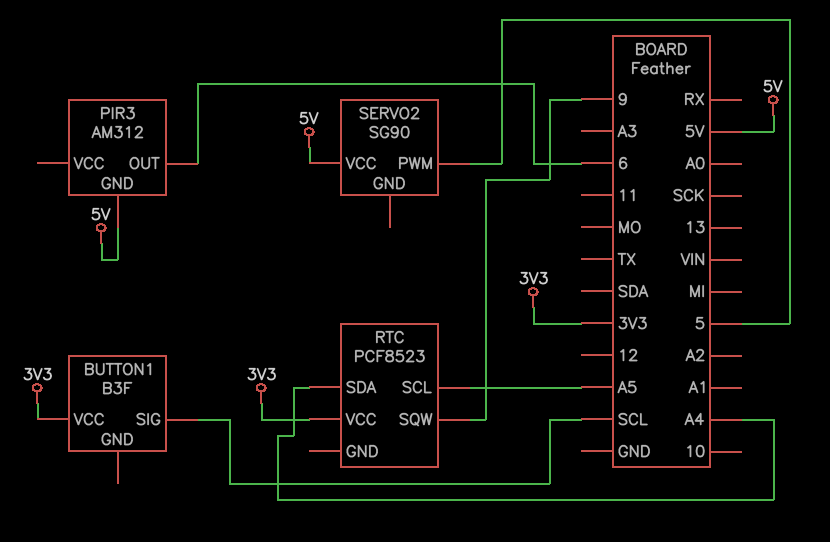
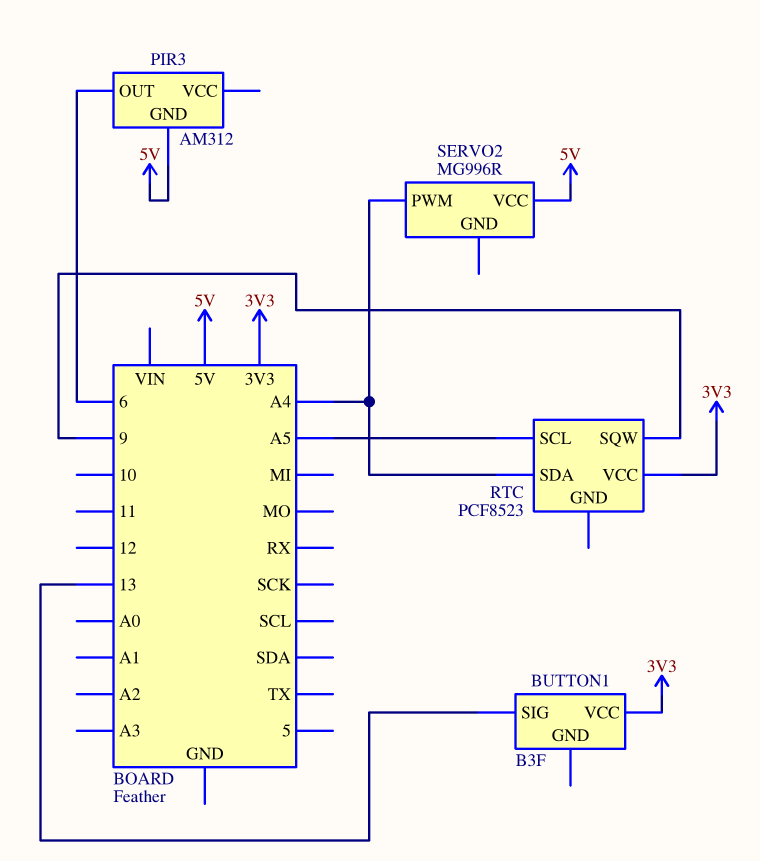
BUTTON1 pin SIG: SCL -> 13
SERVO2: SG90 -> MG996R
SERVO2 pin PWM: 5 -> A4

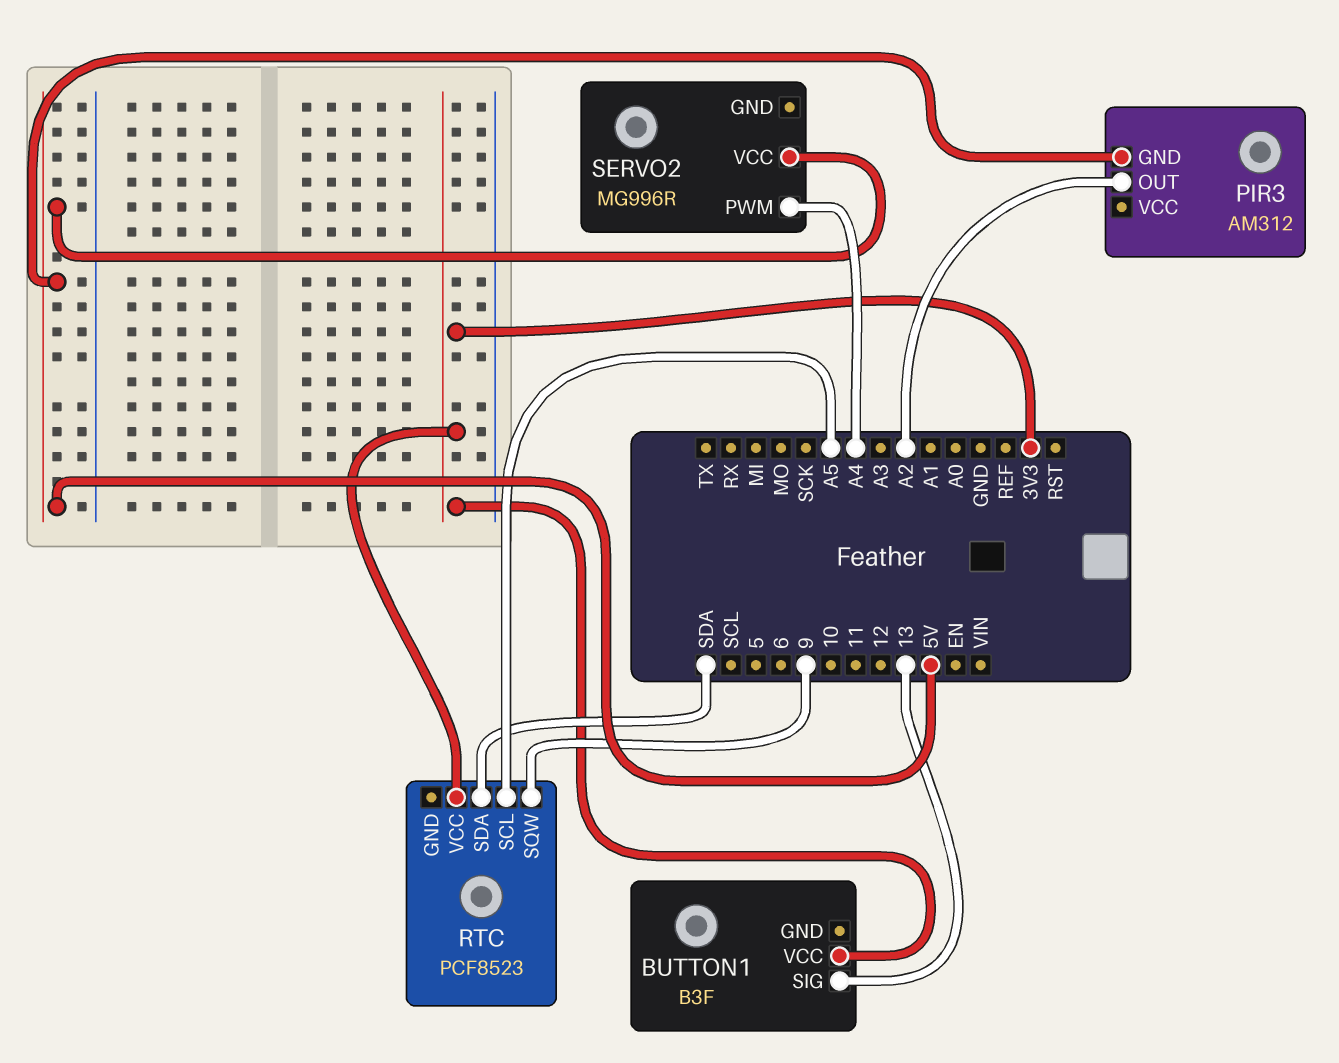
PIR3 pin OUT: 6 -> A2
RTC pin SDA: A4 -> SDA

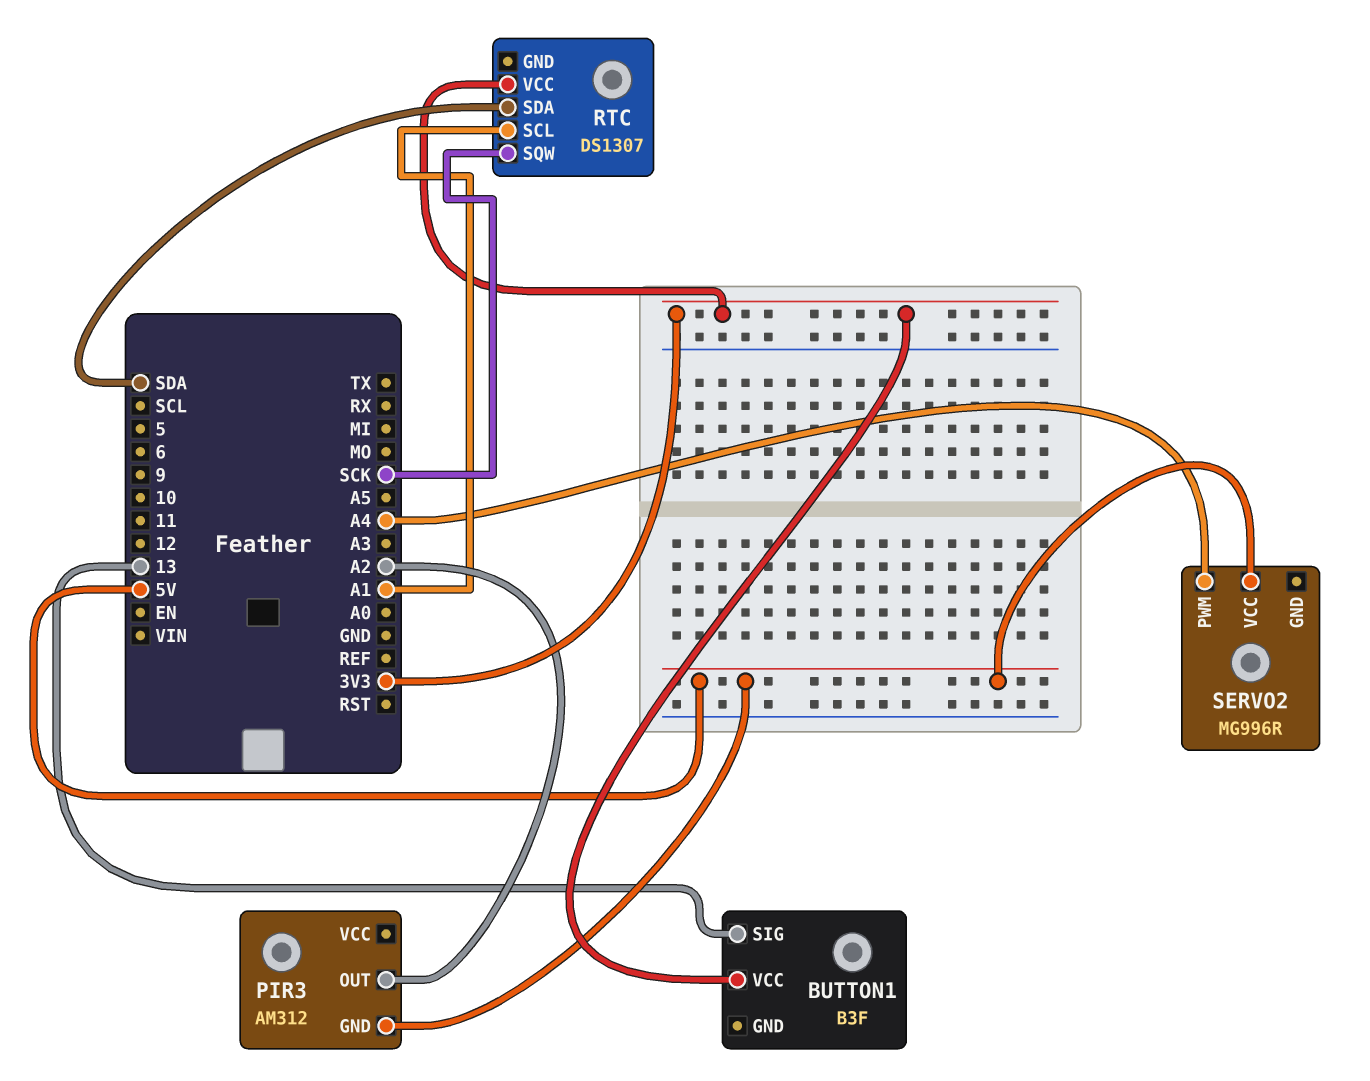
RTC: PCF8523 -> DS1307
RTC pin SCL: A5 -> A1
RTC pin SQW: 9 -> SCK

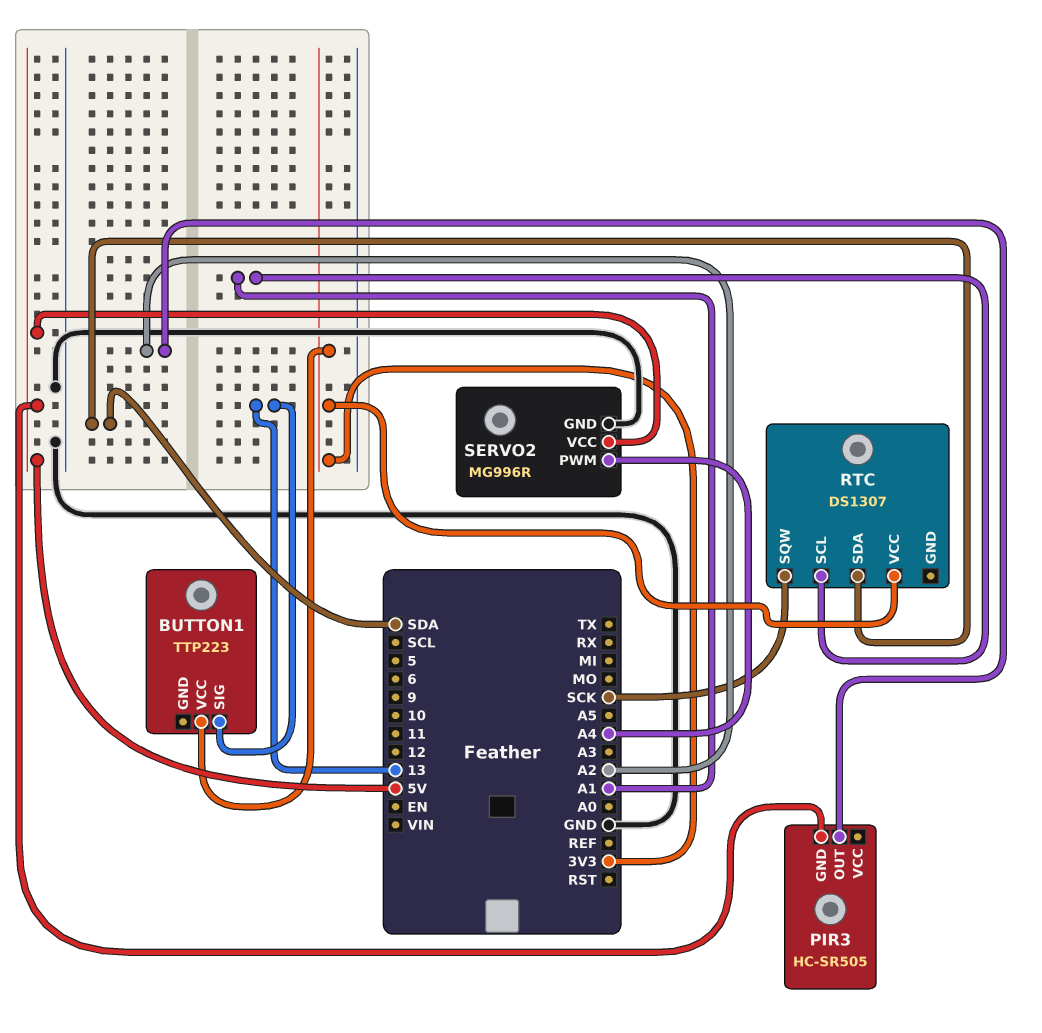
BUTTON1: B3F -> TTP223
PIR3: AM312 -> HC-SR505
SERVO2 pin GND: none -> GND

